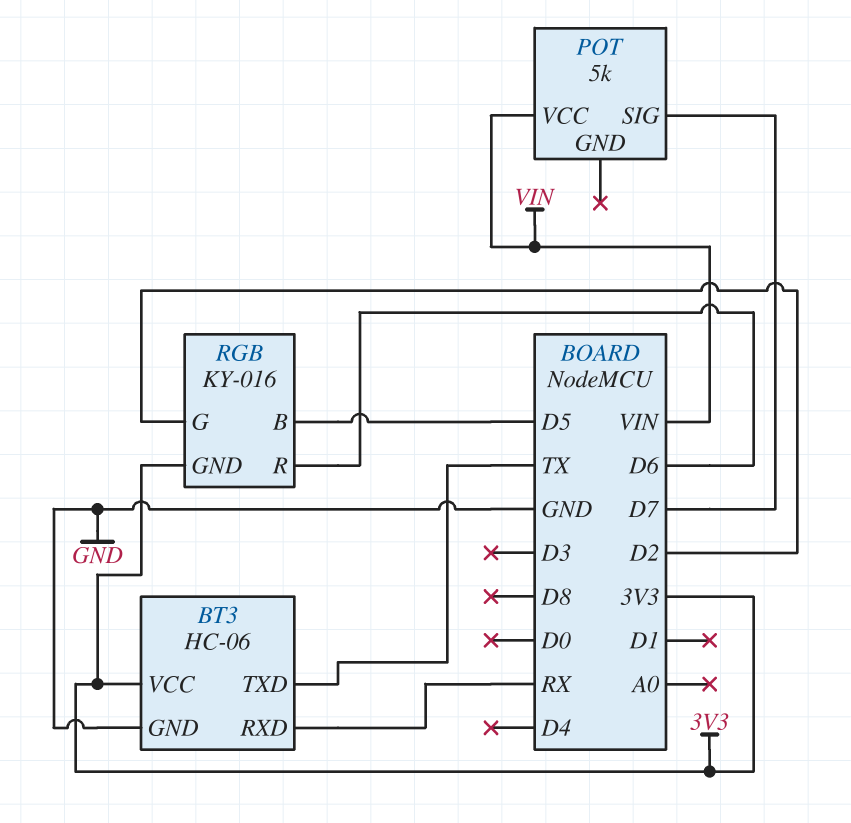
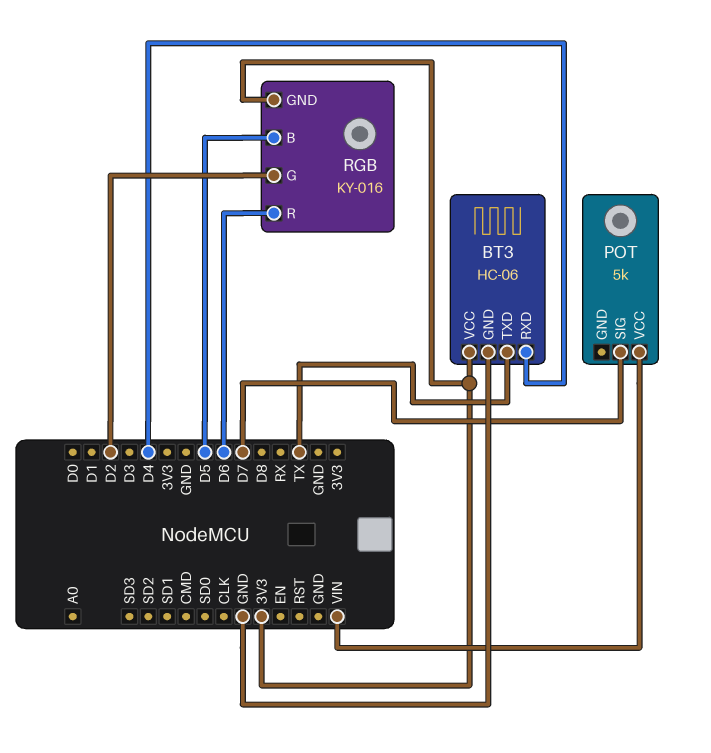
BT3 pin RXD: RX -> D4

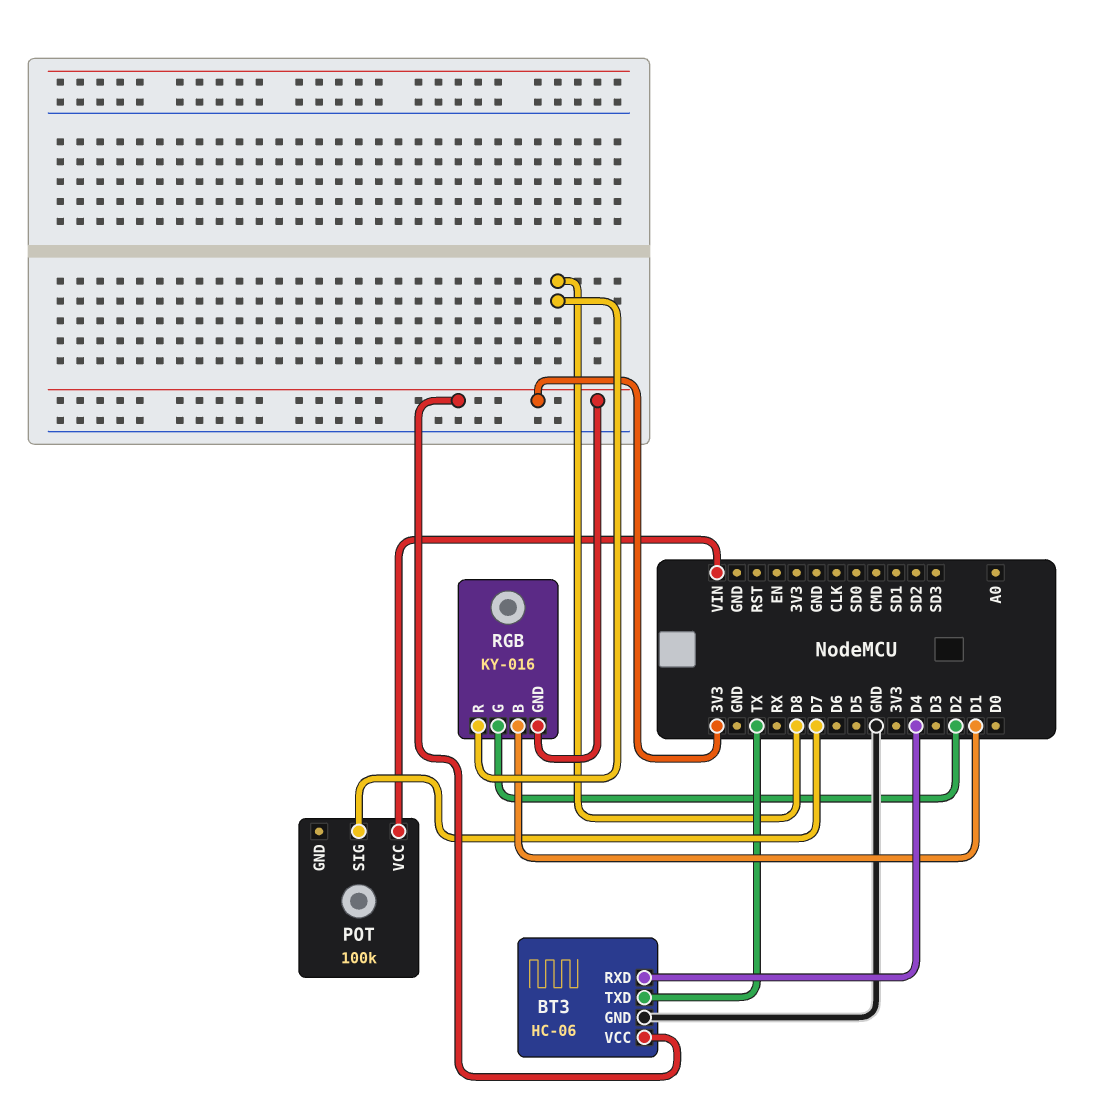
POT: 5k -> 100k
RGB pin B: D5 -> D1
RGB pin R: D6 -> D8

